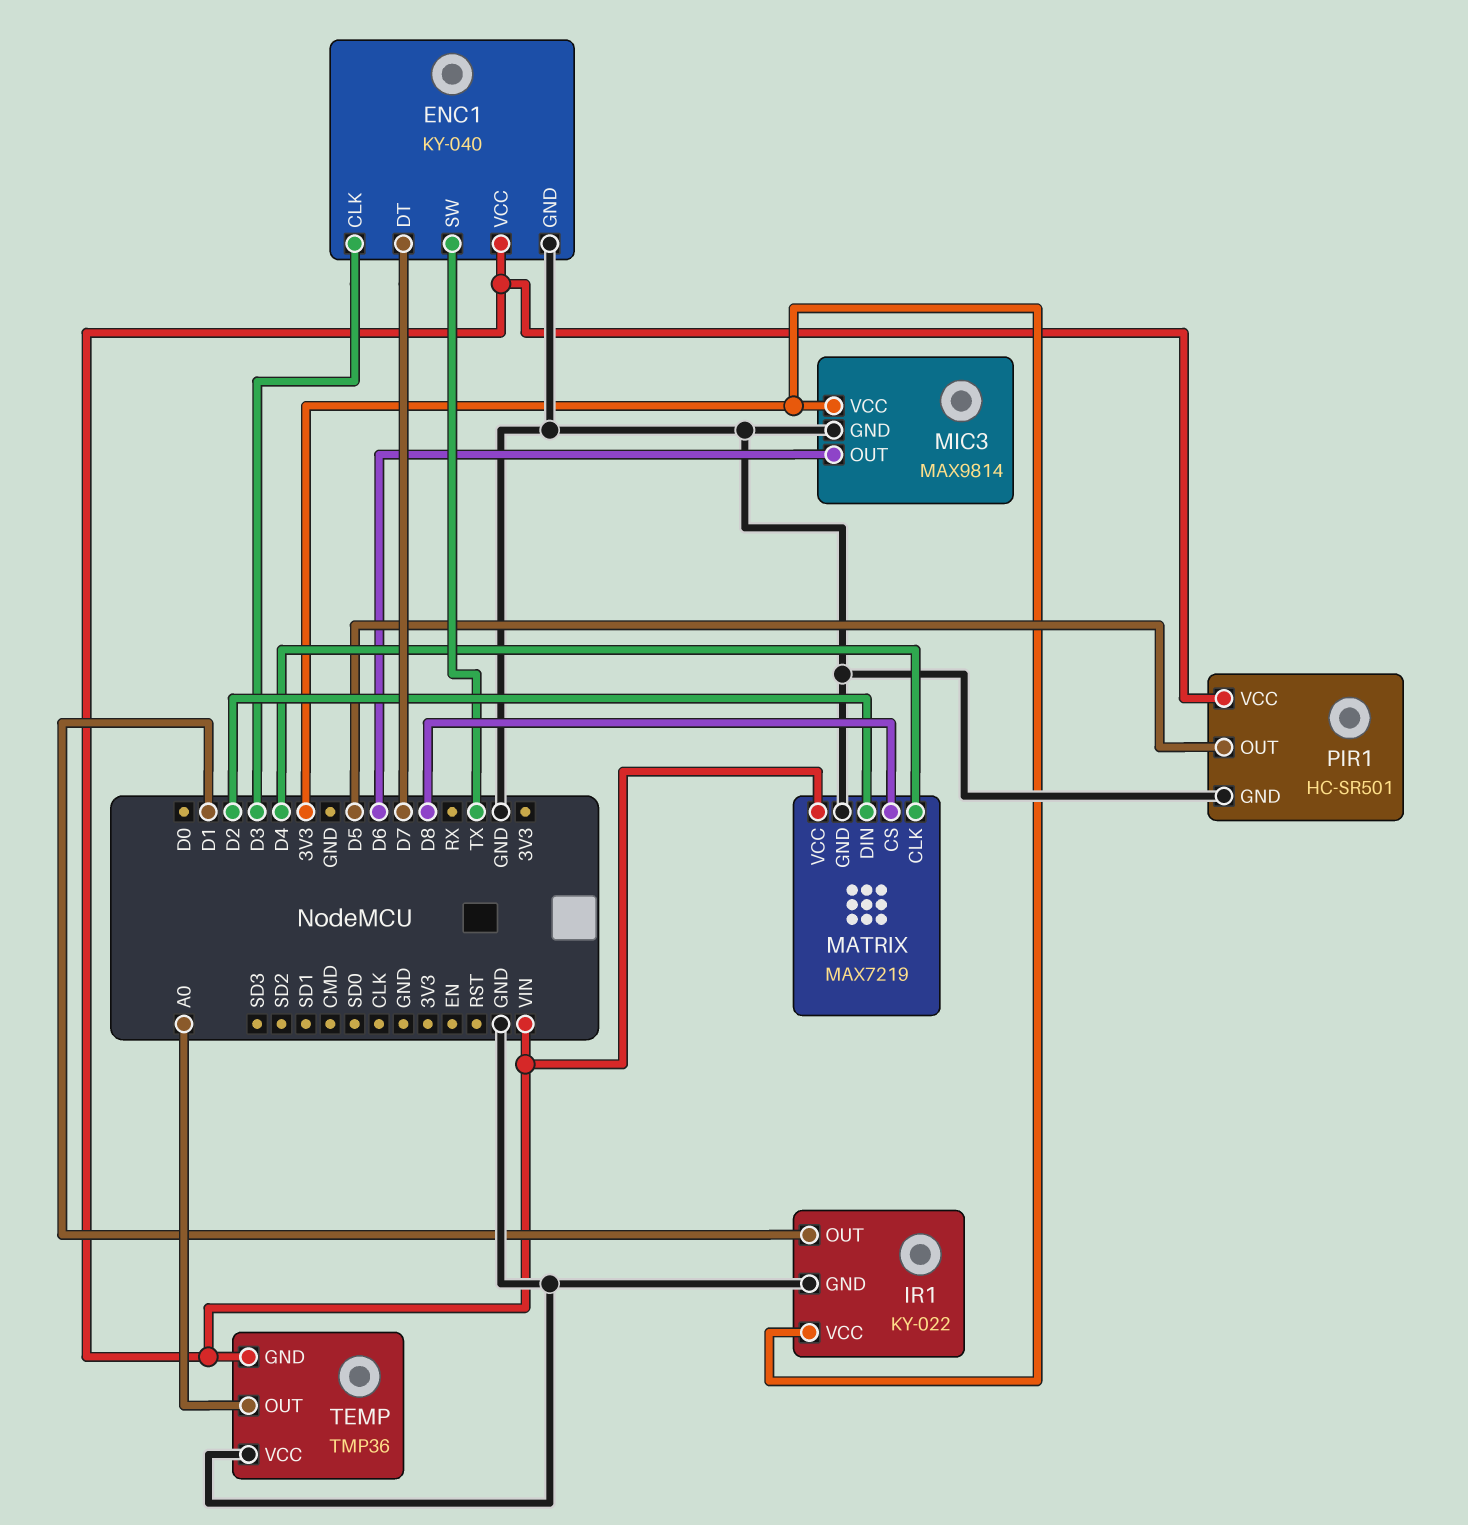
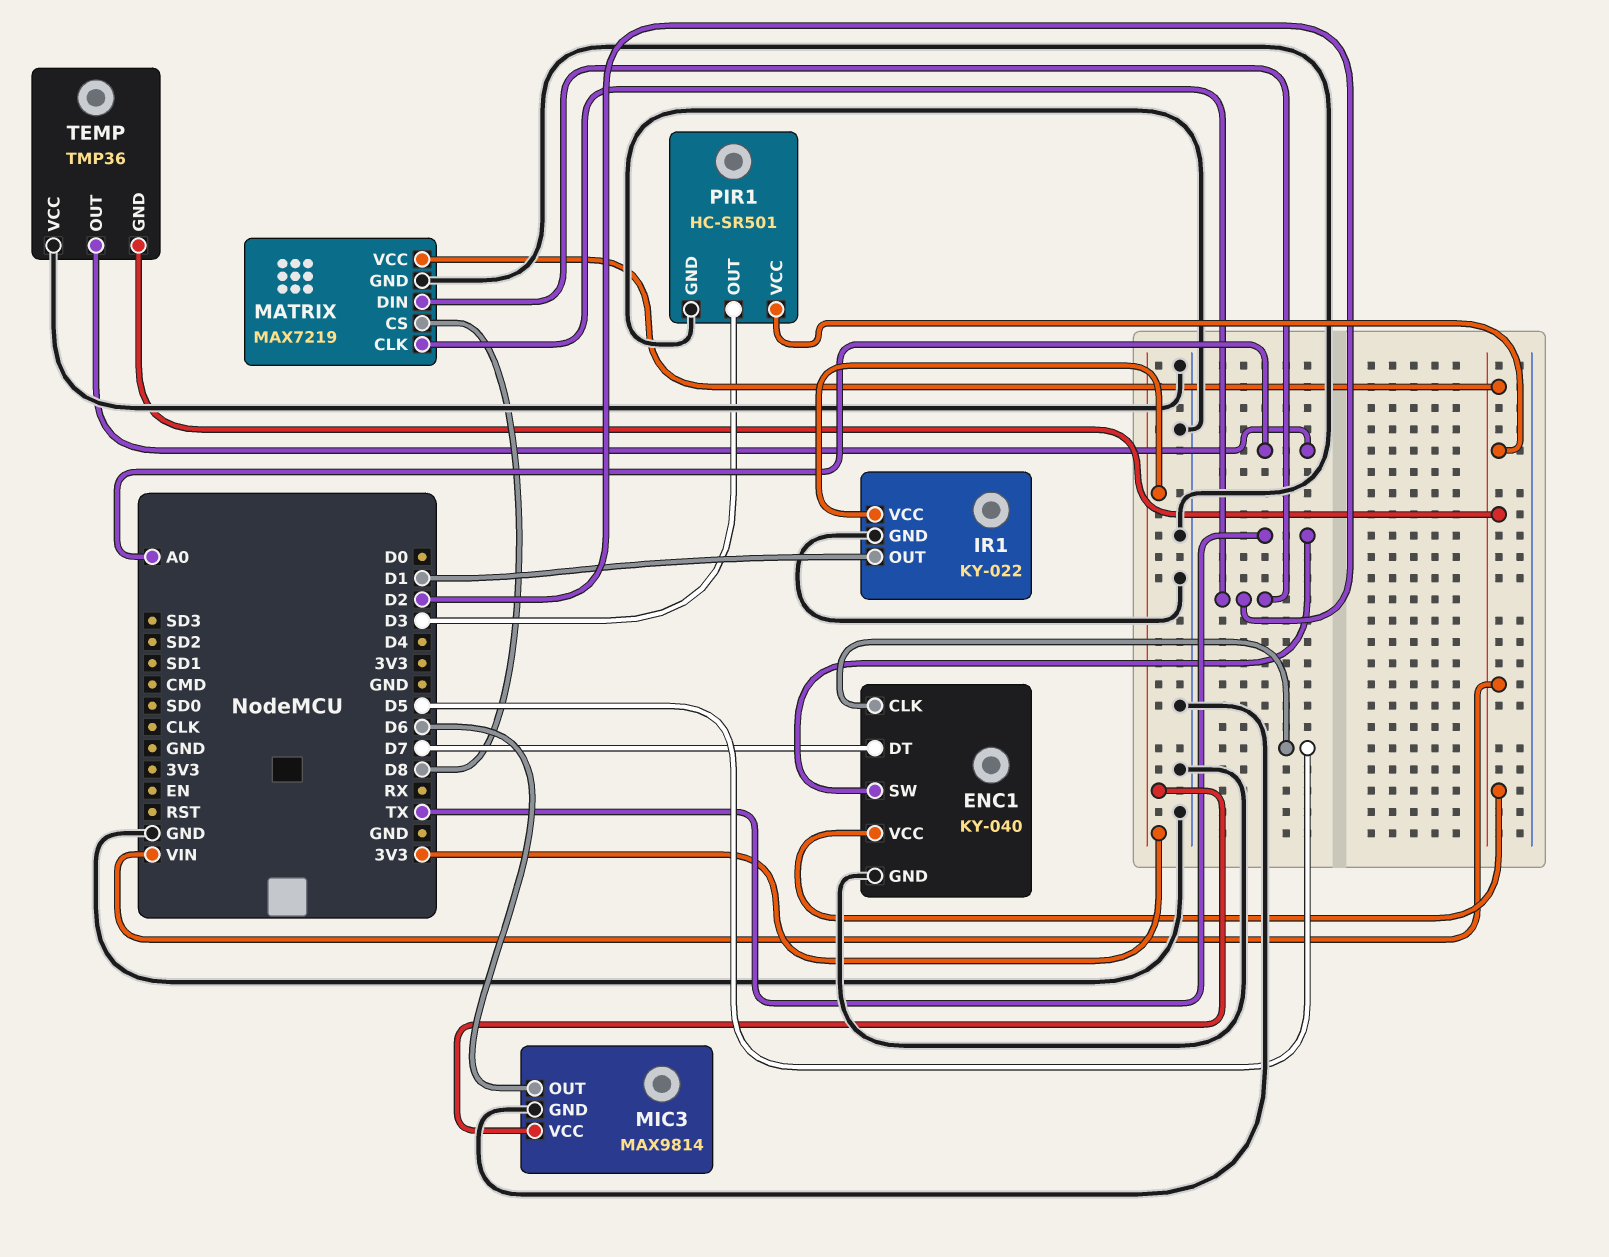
ENC1 pin CLK: D3 -> D5
MATRIX pin CLK: D4 -> D2
PIR1 pin OUT: D5 -> D3

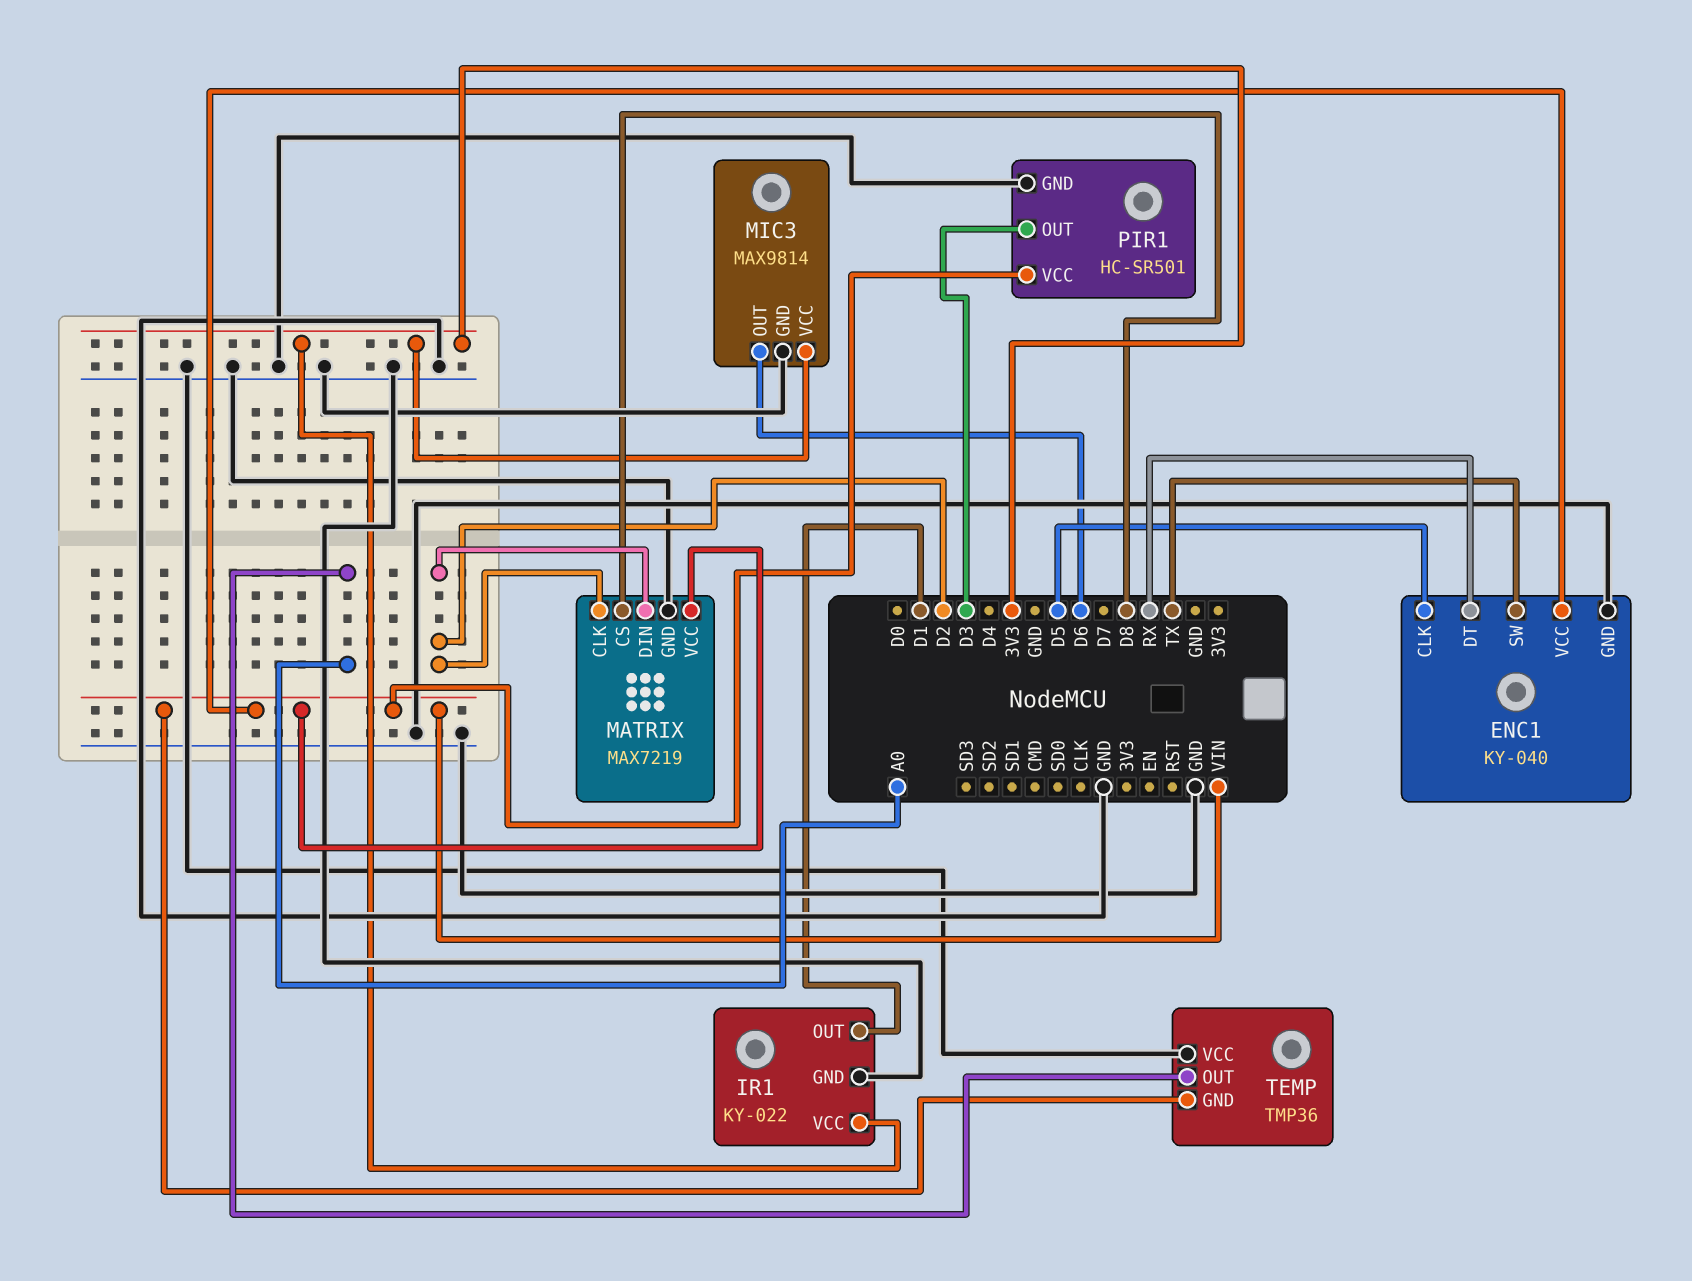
ENC1 pin DT: D7 -> RX

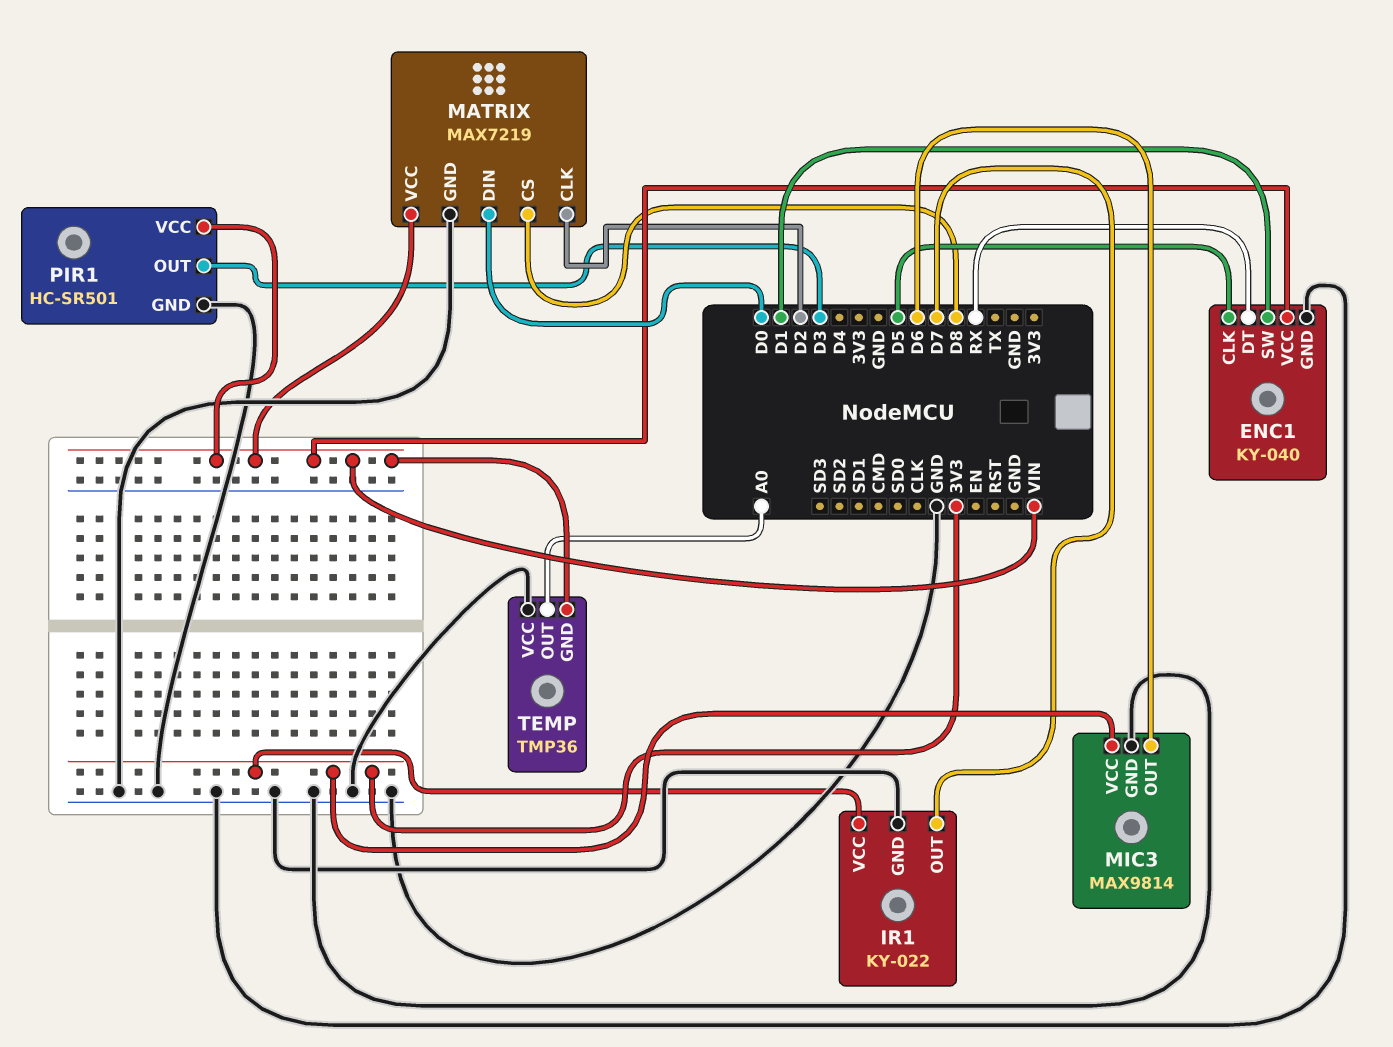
ENC1 pin SW: TX -> D1
IR1 pin OUT: D1 -> D7
MATRIX pin DIN: D2 -> D0

